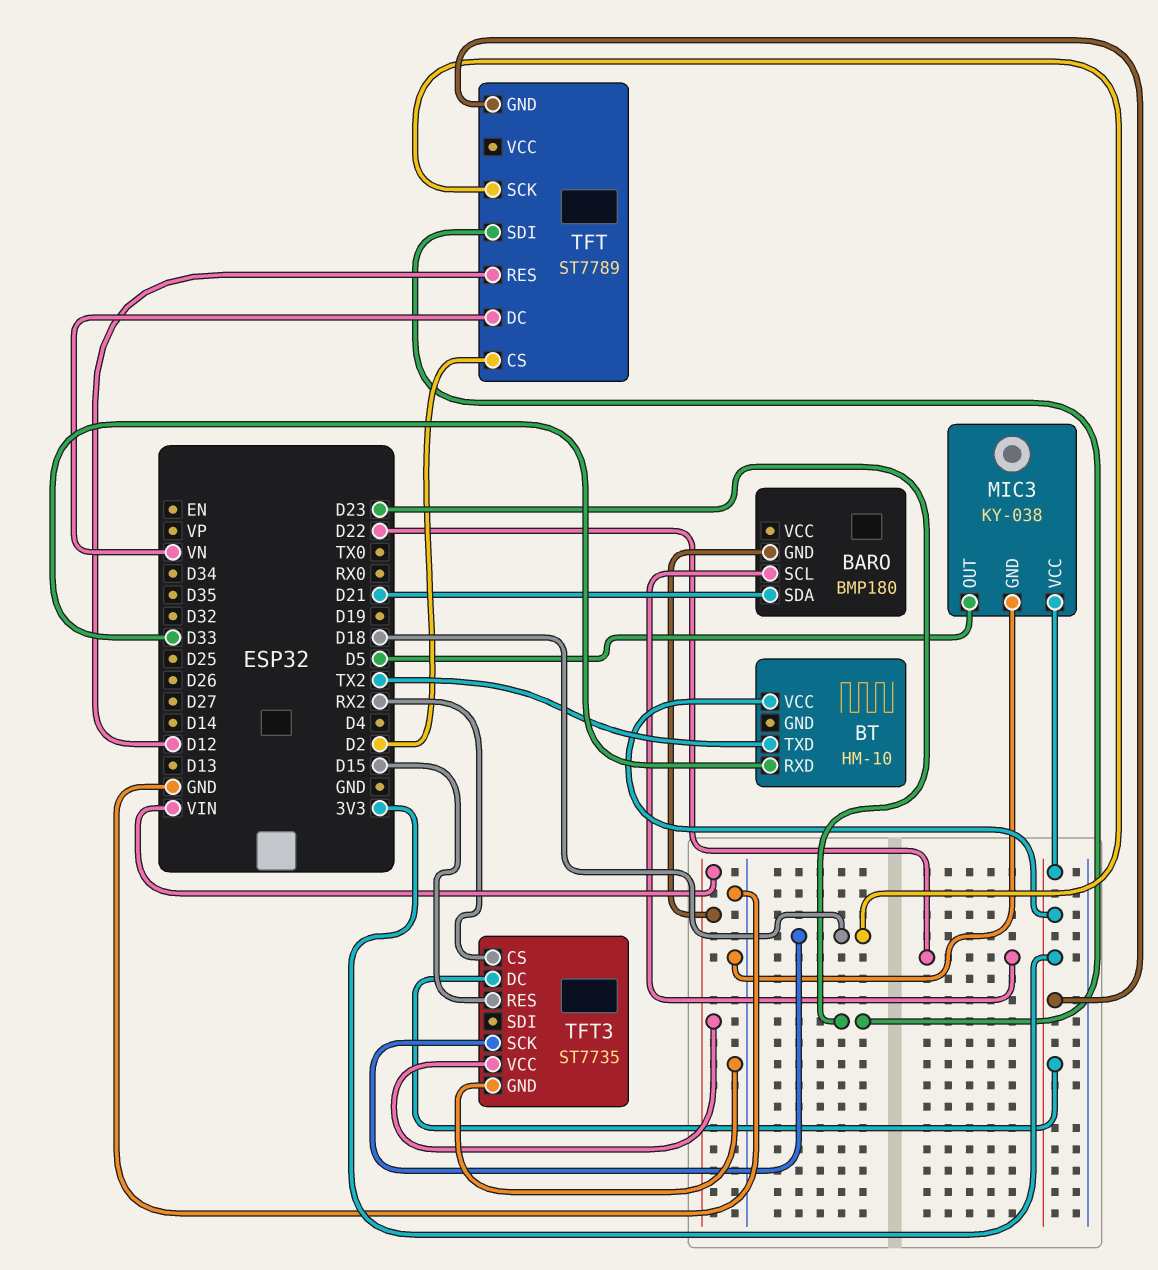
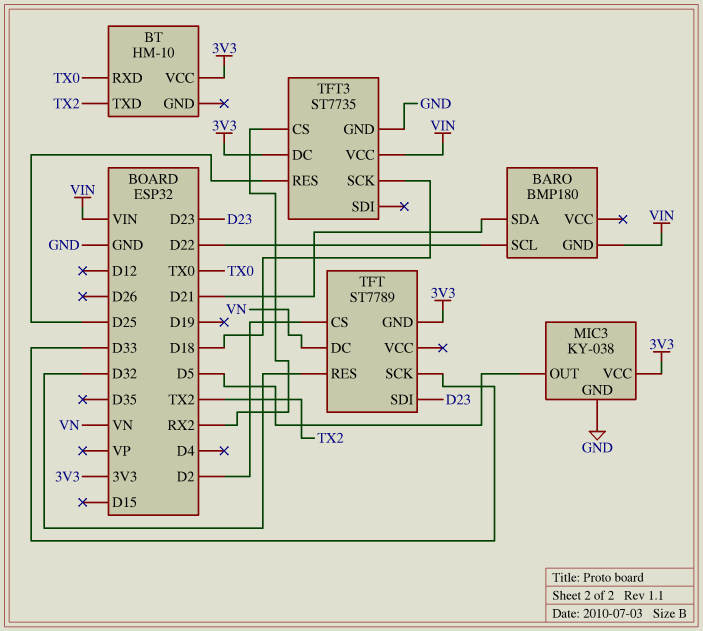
BT pin RXD: D33 -> TX0
TFT pin RES: D12 -> D32
TFT pin SCK: D18 -> D33
TFT3 pin RES: D15 -> D25

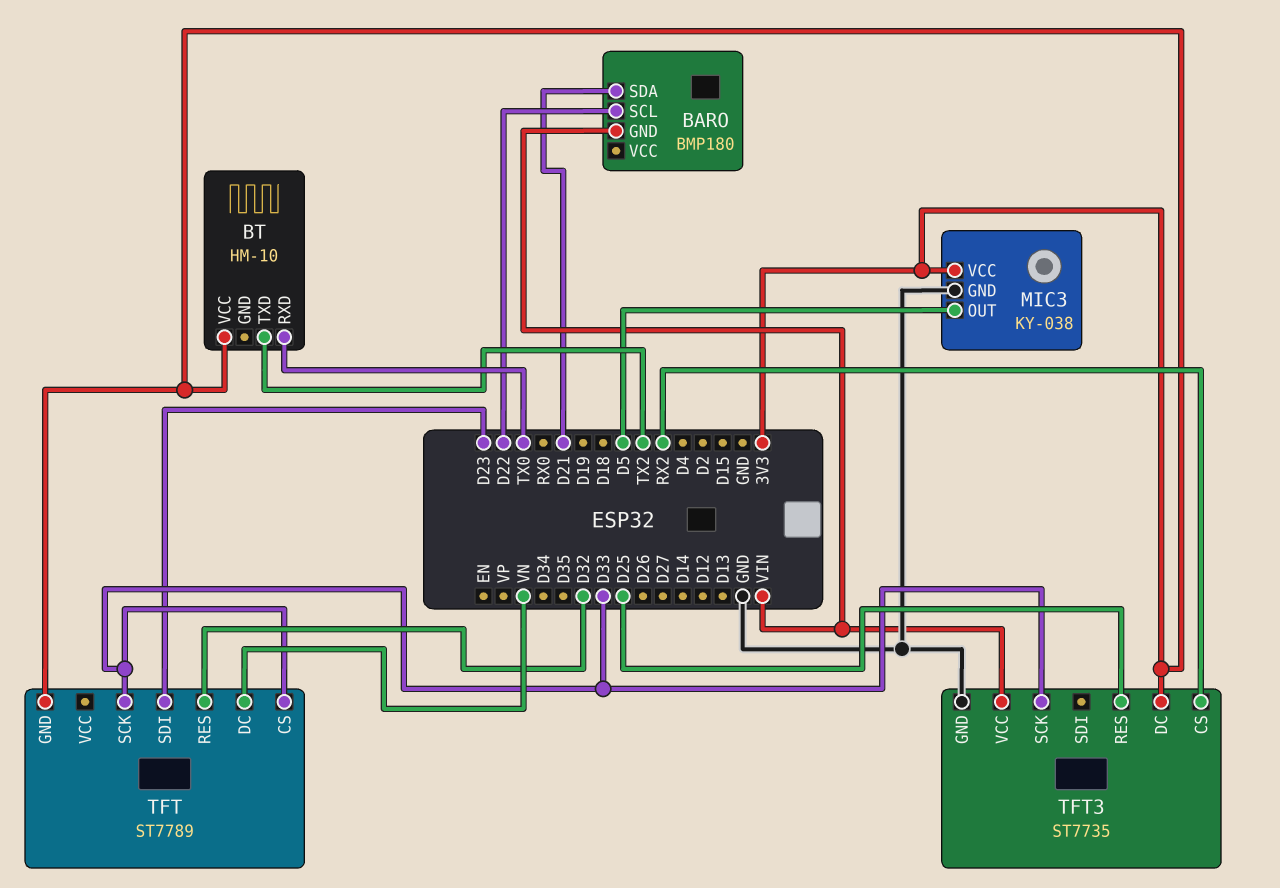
TFT pin CS: D2 -> D33
TFT3 pin SCK: D18 -> D33

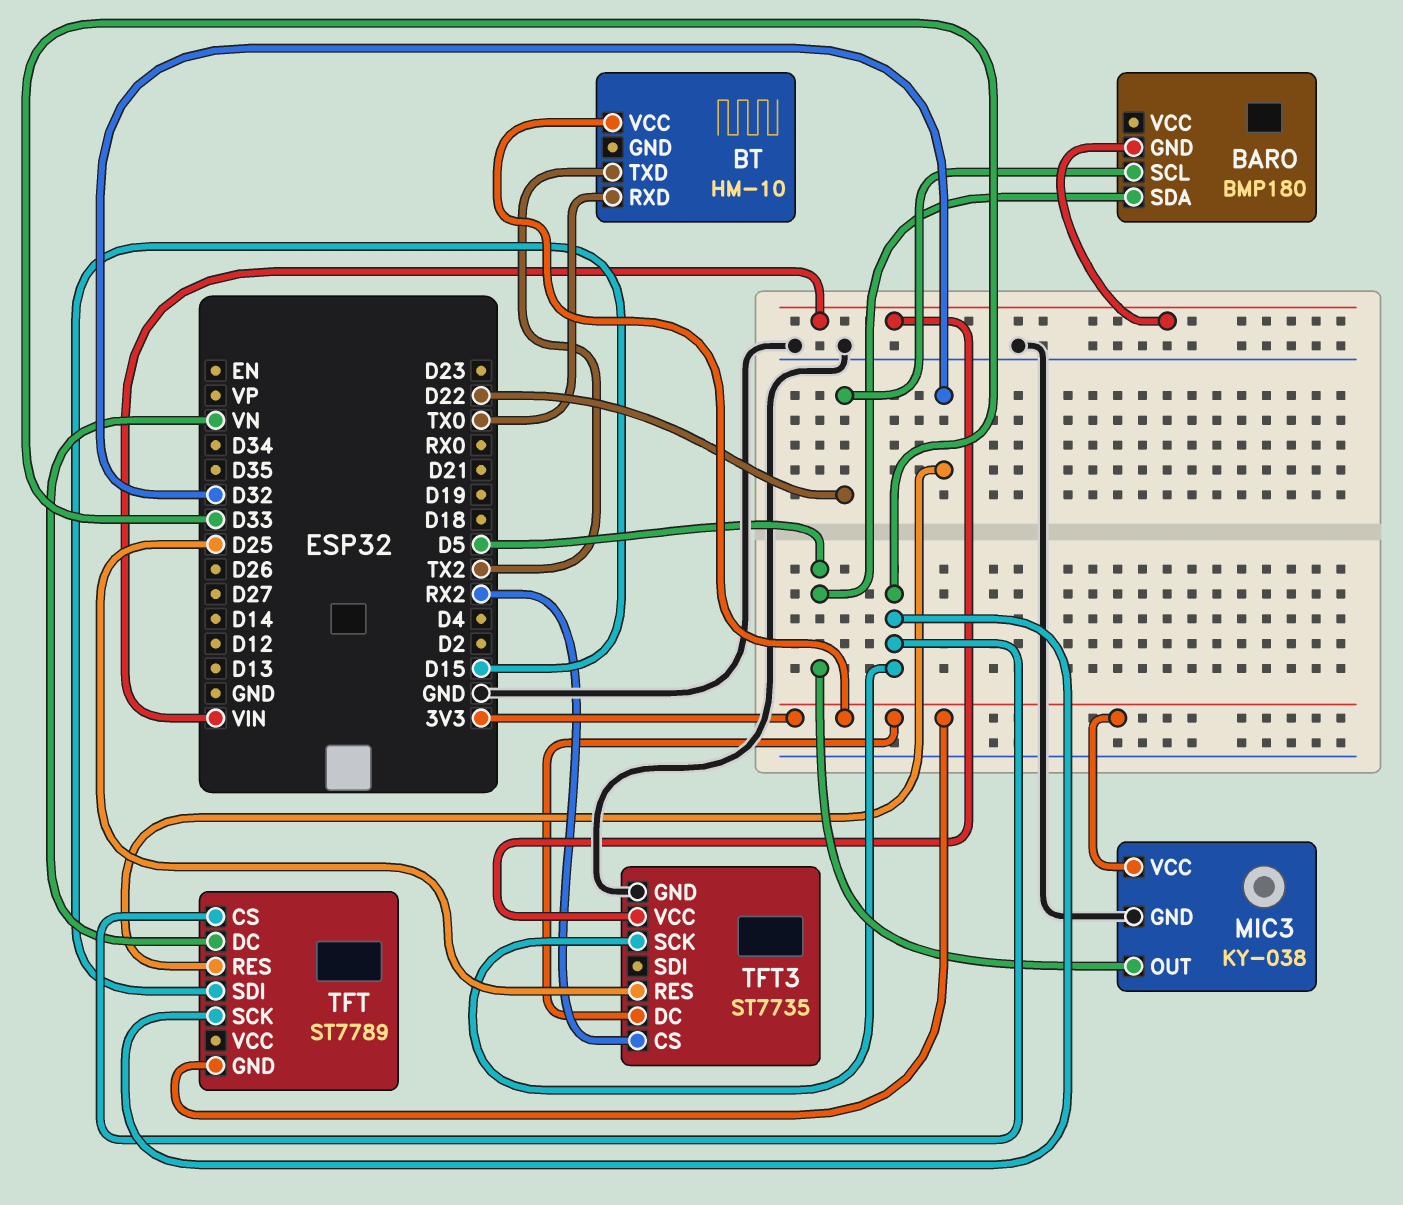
BARO pin SDA: D21 -> D5
TFT pin SDI: D23 -> D15

